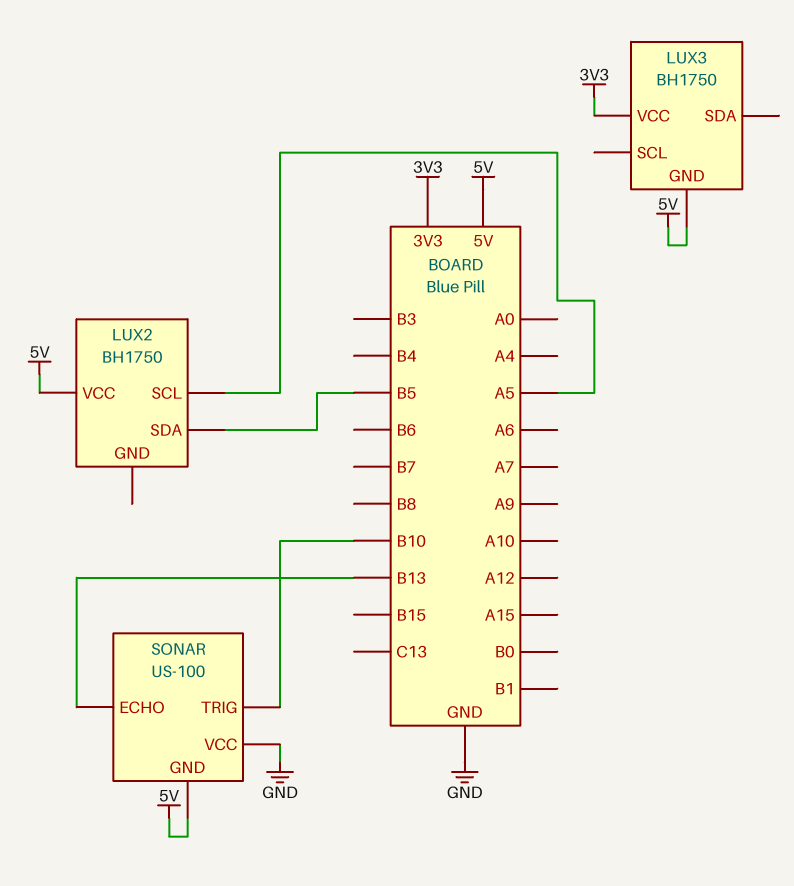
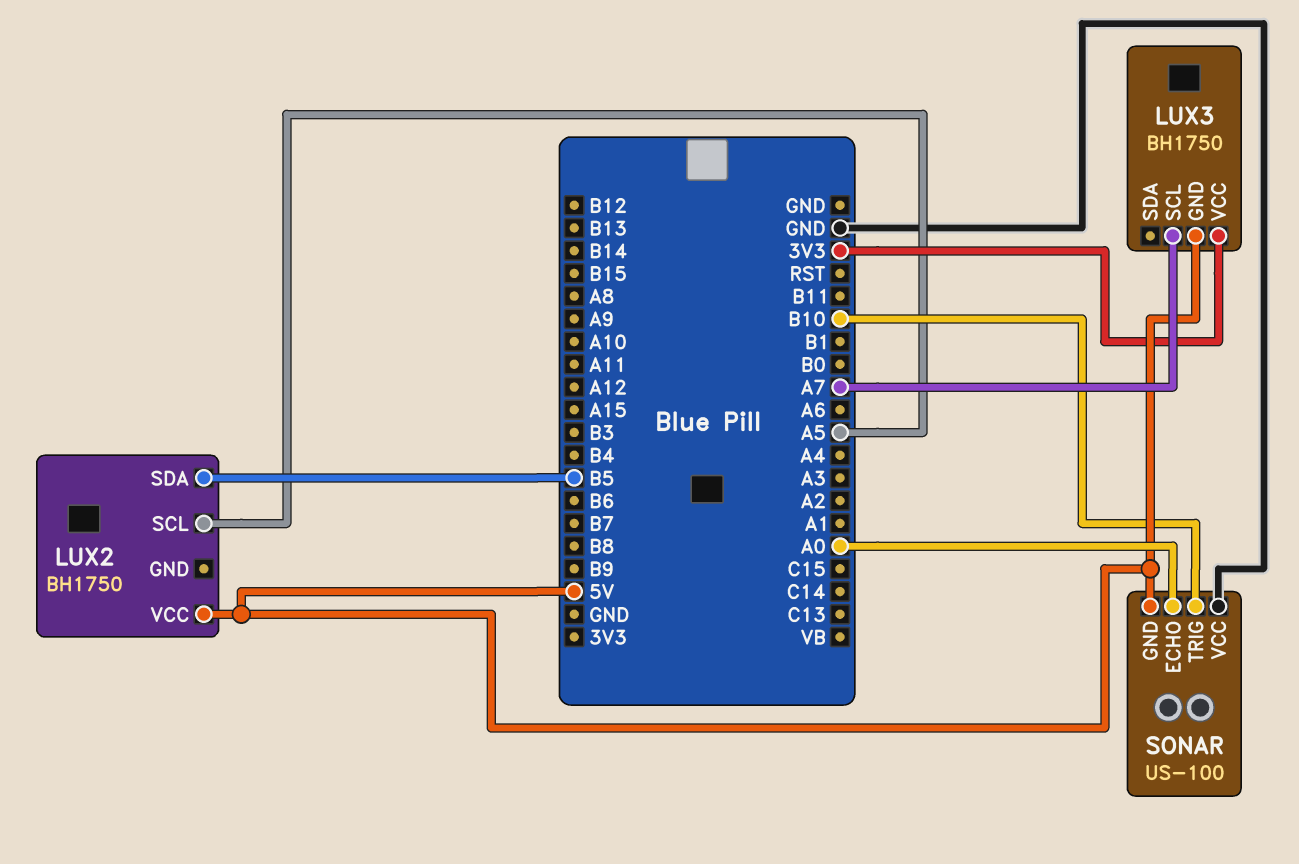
LUX3 pin SCL: none -> A7
SONAR pin ECHO: B13 -> A0

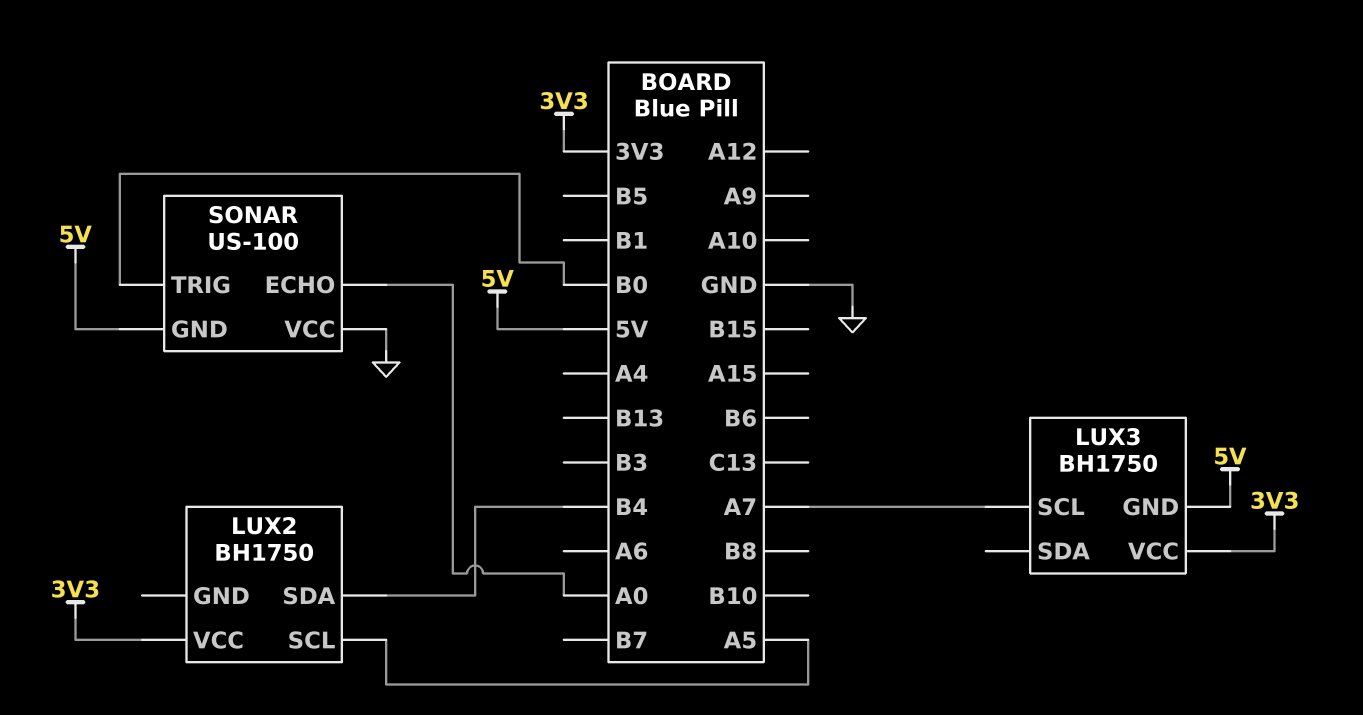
LUX2 pin SDA: B5 -> B4
LUX2 pin VCC: 5V -> 3V3
SONAR pin TRIG: B10 -> B0

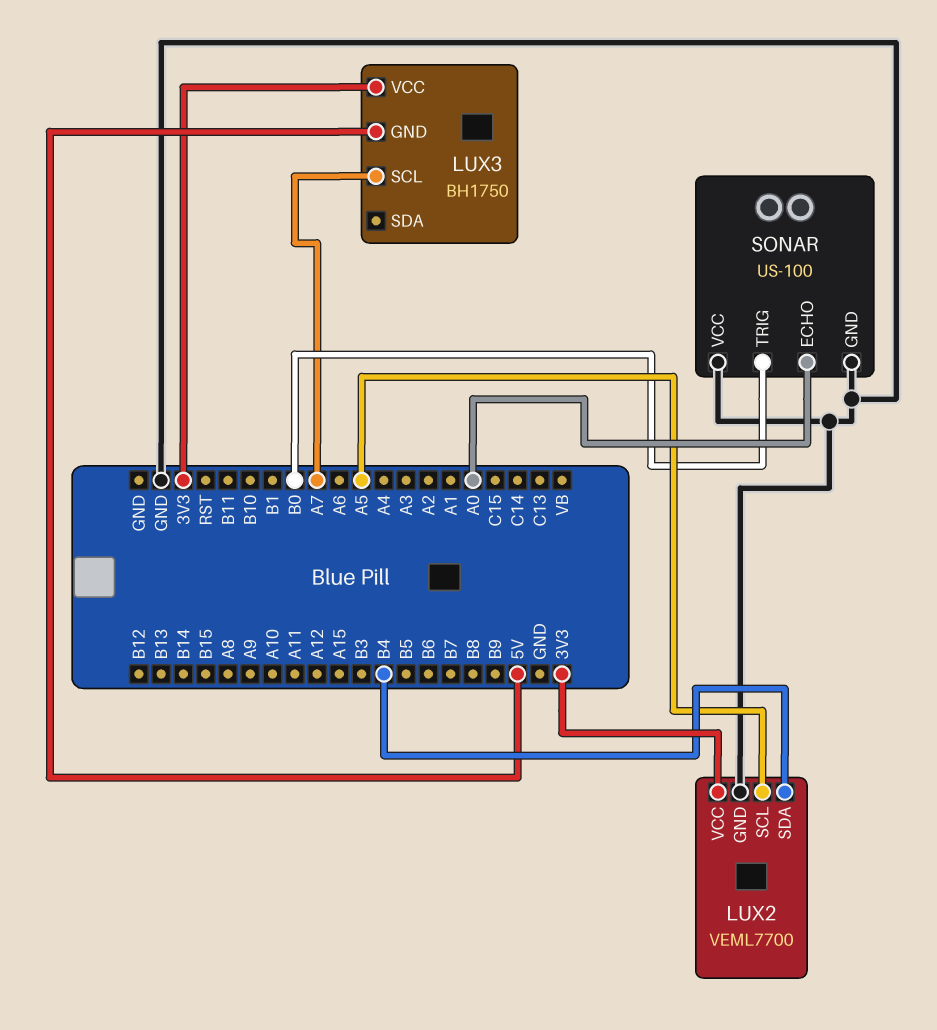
LUX2: BH1750 -> VEML7700
LUX2 pin GND: none -> GND
SONAR pin GND: 5V -> GND

